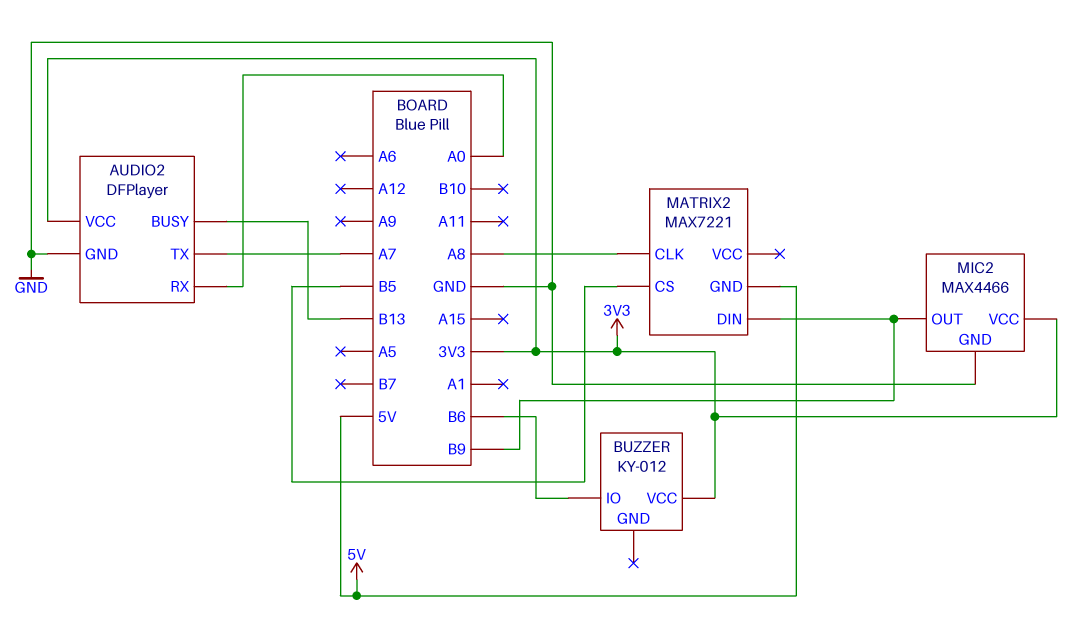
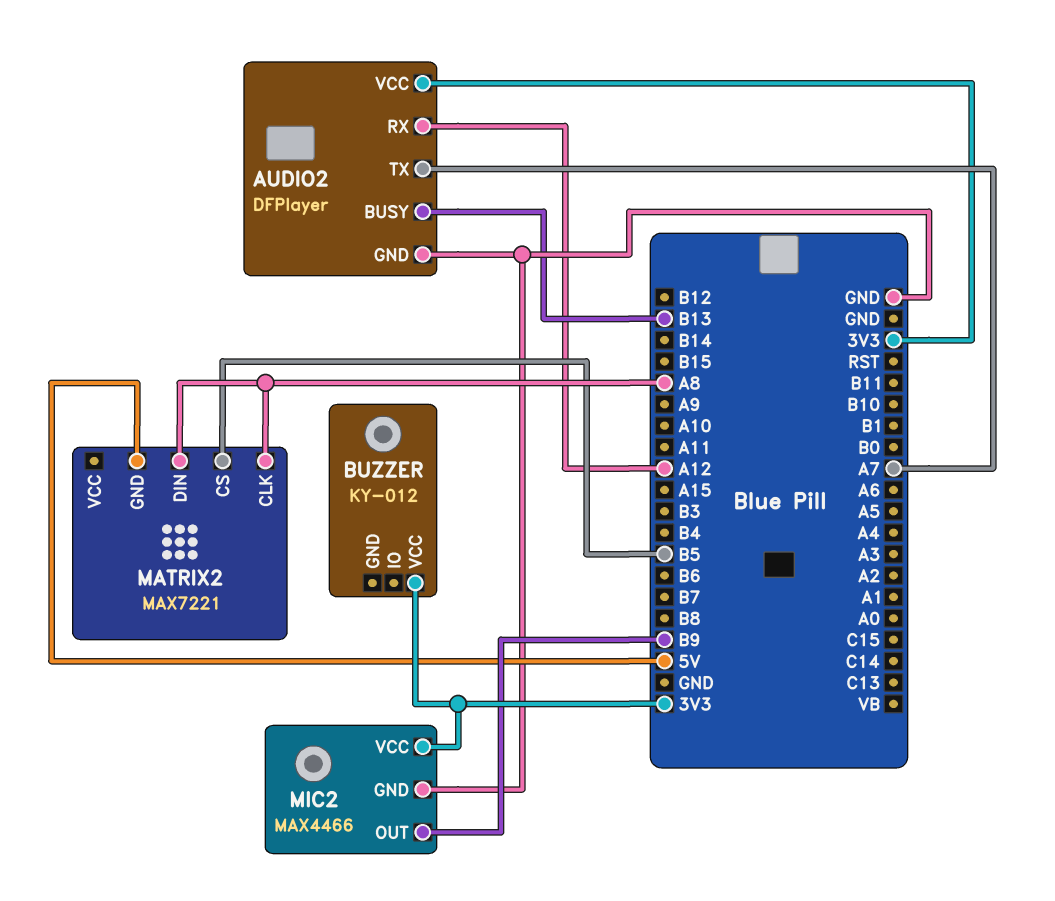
AUDIO2 pin RX: A0 -> A12
BUZZER pin IO: B6 -> none
MATRIX2 pin DIN: B9 -> A8

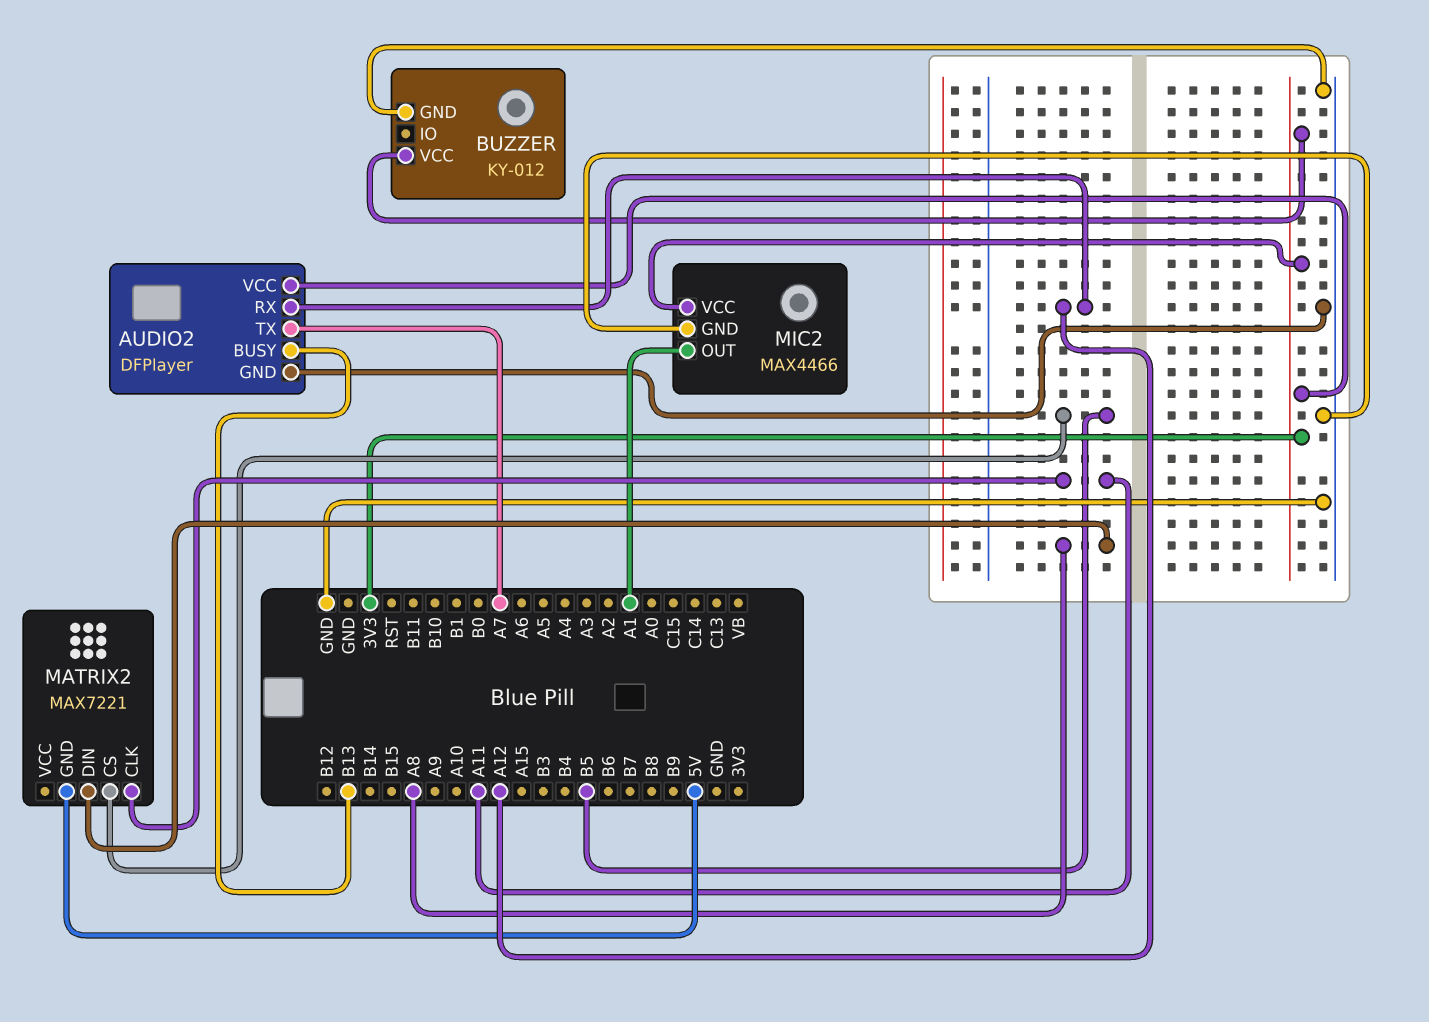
BUZZER pin GND: none -> GND
MATRIX2 pin CLK: A8 -> A11
MIC2 pin OUT: B9 -> A1

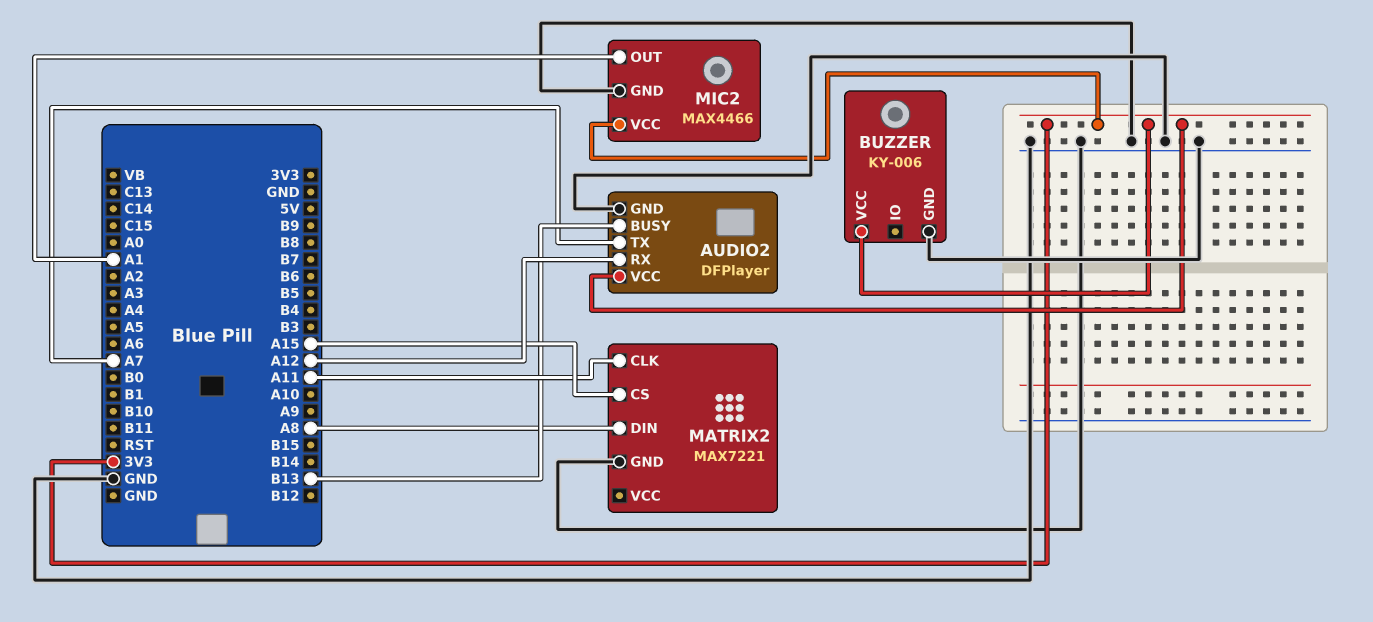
BUZZER: KY-012 -> KY-006
MATRIX2 pin CS: B5 -> A15
MATRIX2 pin GND: 5V -> GND

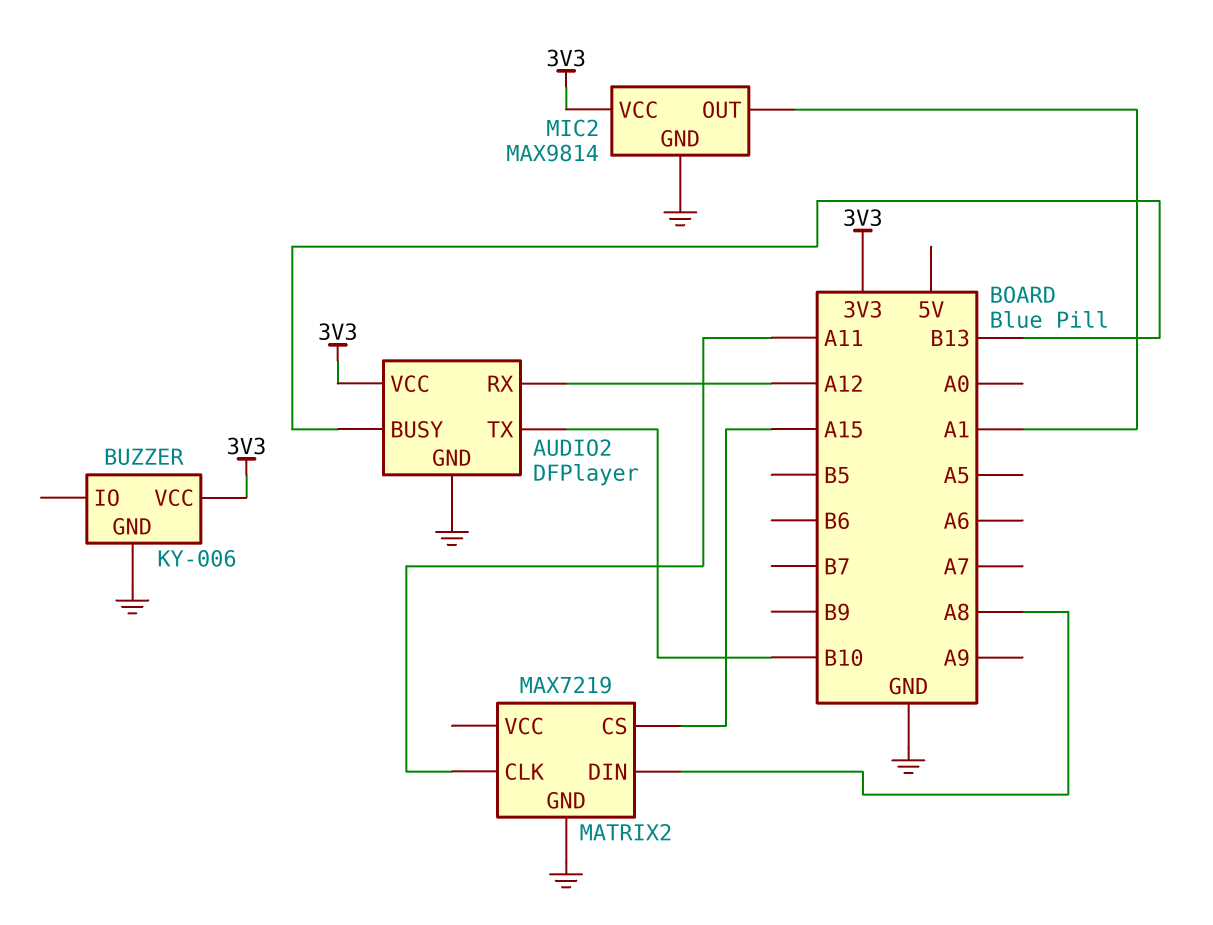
AUDIO2 pin TX: A7 -> B10
MATRIX2: MAX7221 -> MAX7219
MIC2: MAX4466 -> MAX9814

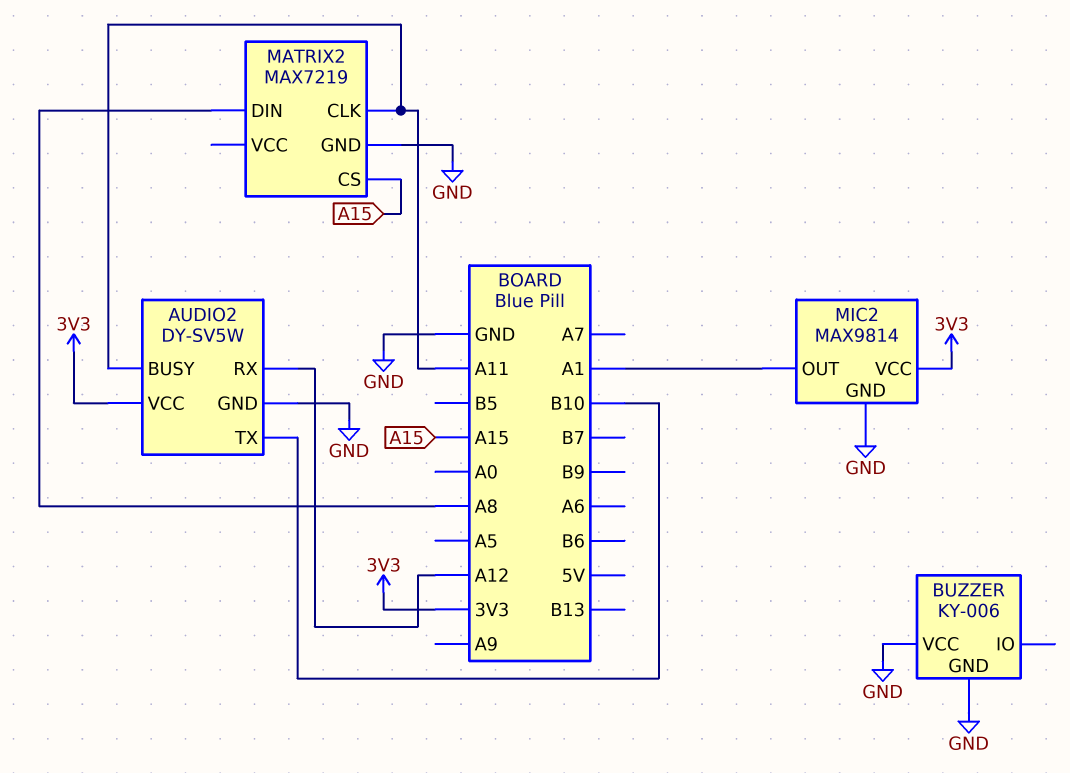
AUDIO2: DFPlayer -> DY-SV5W
AUDIO2 pin BUSY: B13 -> A11
BUZZER pin VCC: 3V3 -> GND

